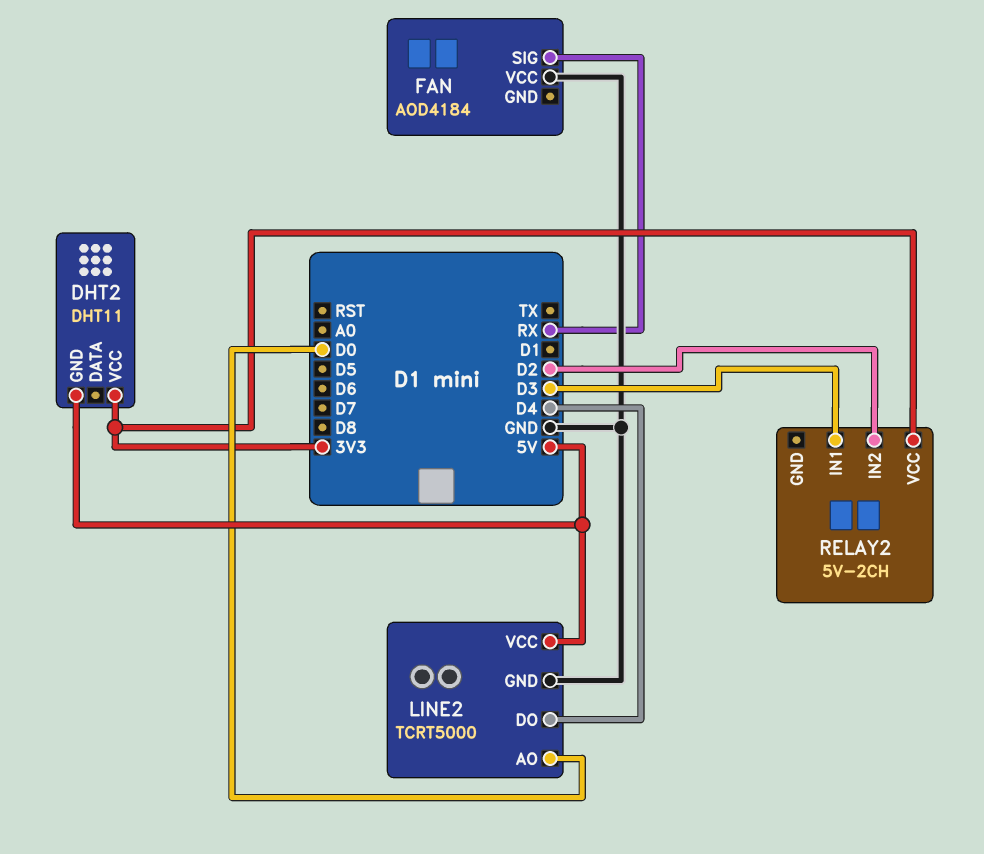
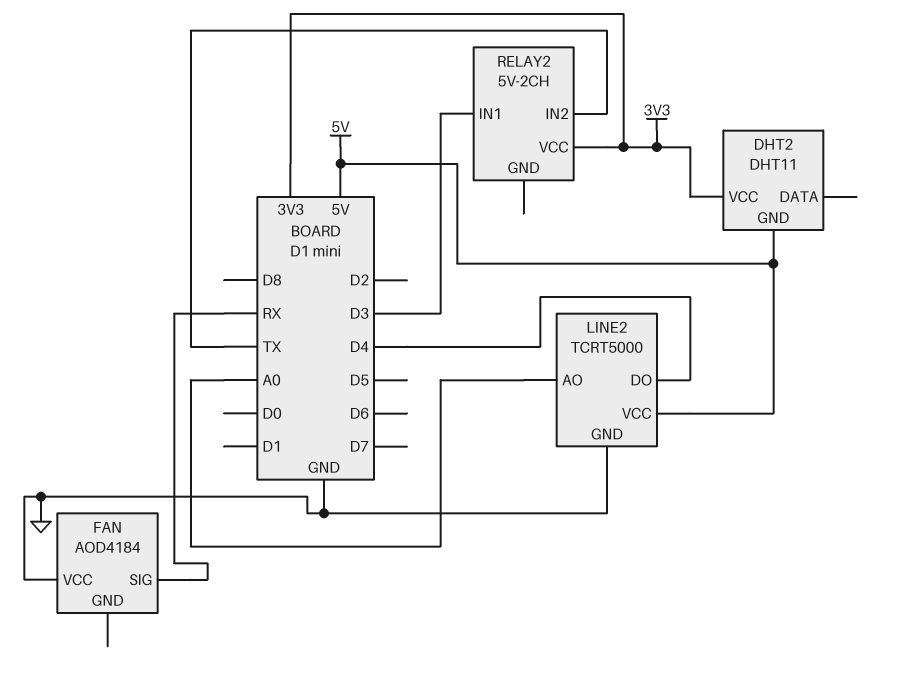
LINE2 pin AO: D0 -> A0
RELAY2 pin IN2: D2 -> TX

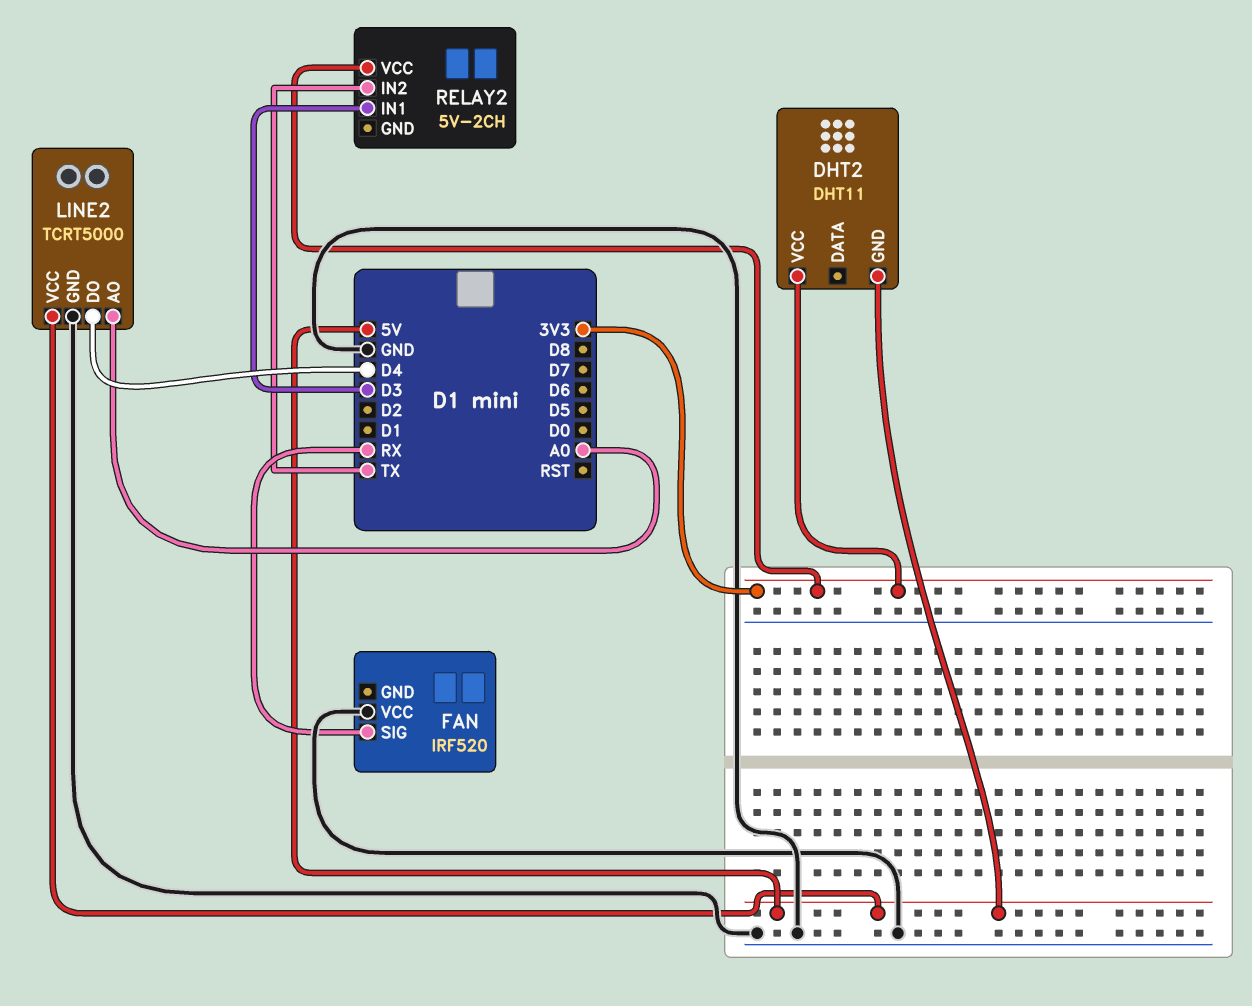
FAN: AOD4184 -> IRF520

